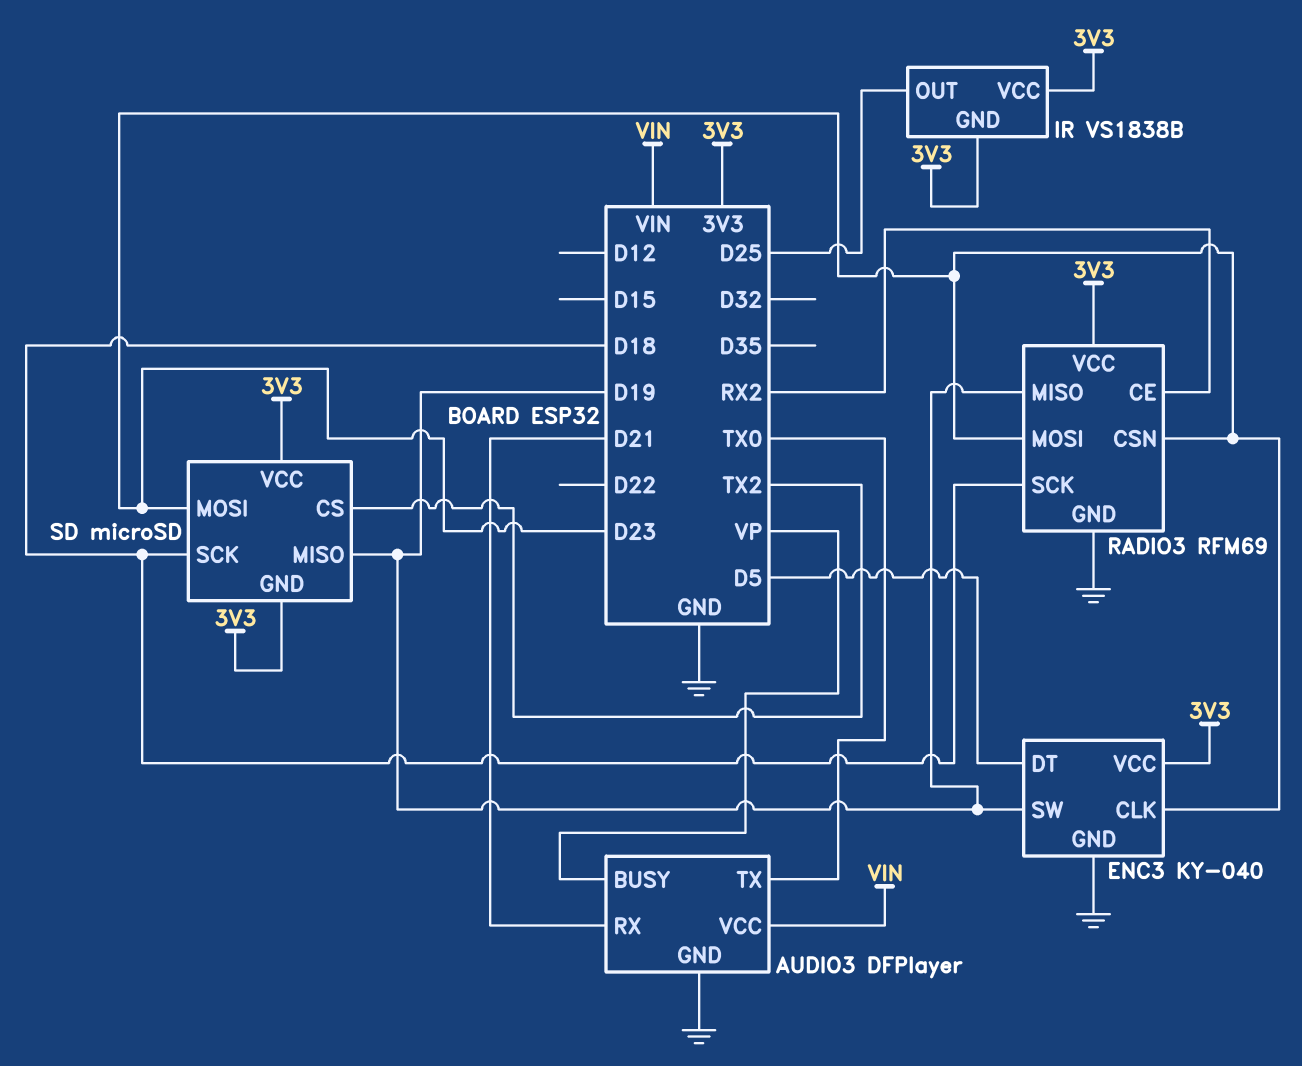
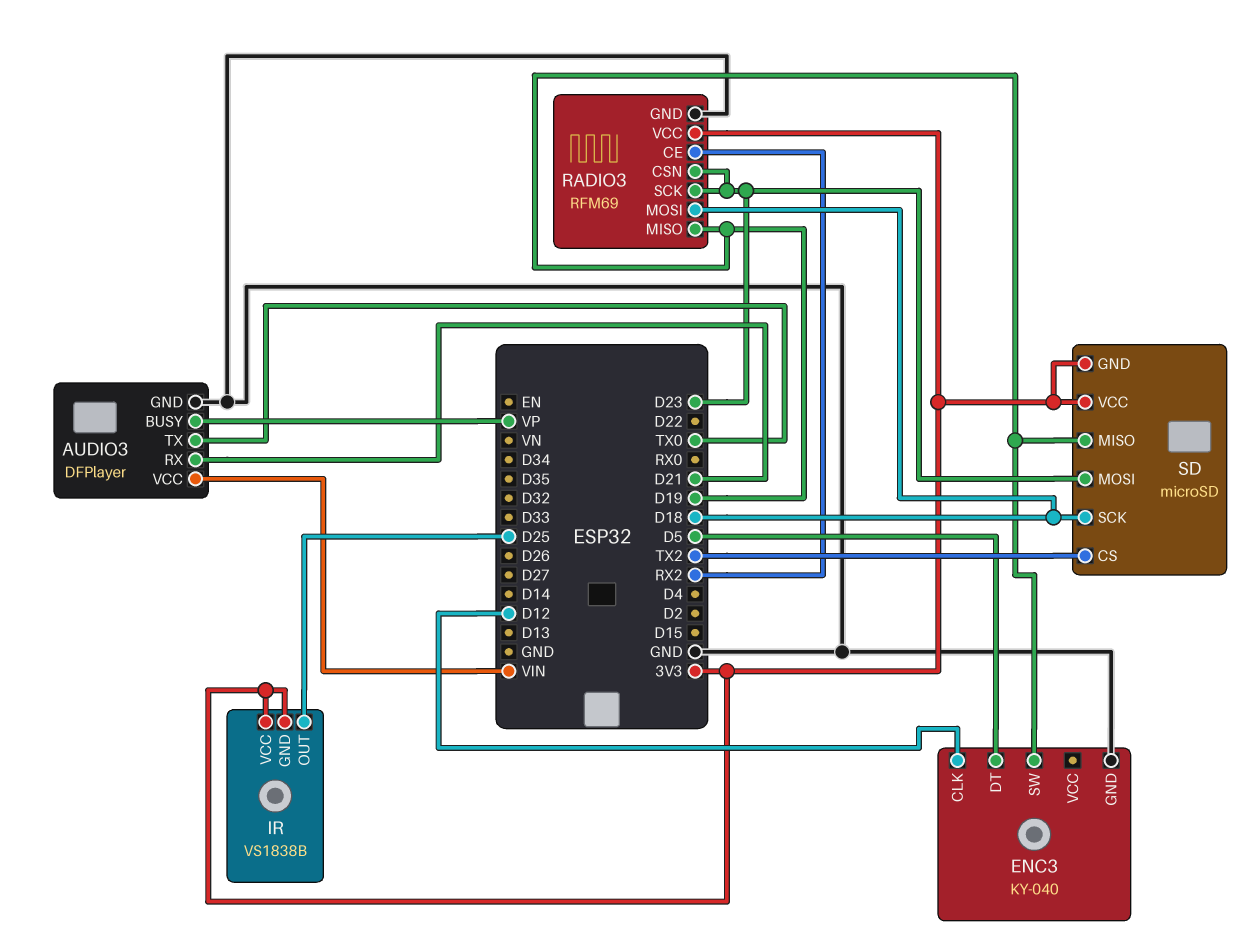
ENC3 pin CLK: D23 -> D12
ENC3 pin VCC: 3V3 -> none
RADIO3 pin MOSI: D23 -> D18
RADIO3 pin SCK: D18 -> D23

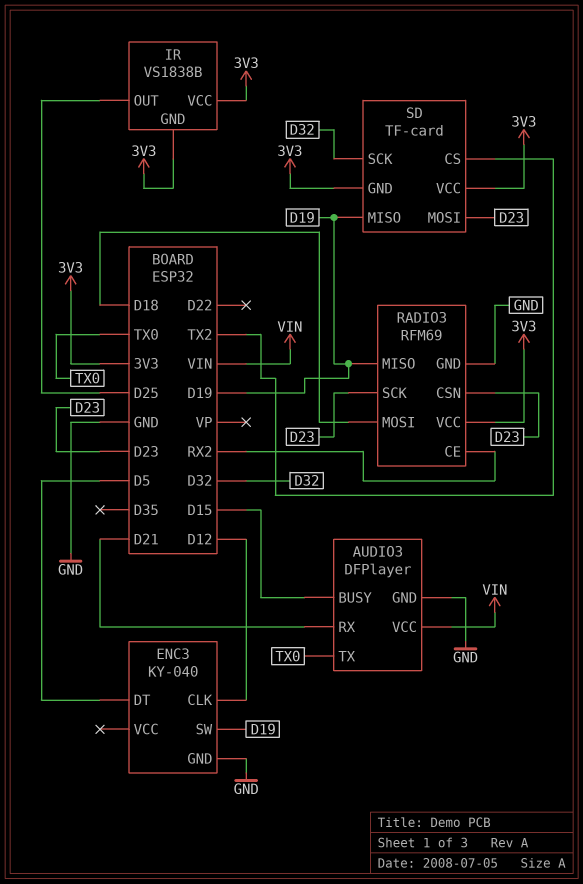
AUDIO3 pin BUSY: VP -> D15
SD: microSD -> TF-card
SD pin SCK: D18 -> D32

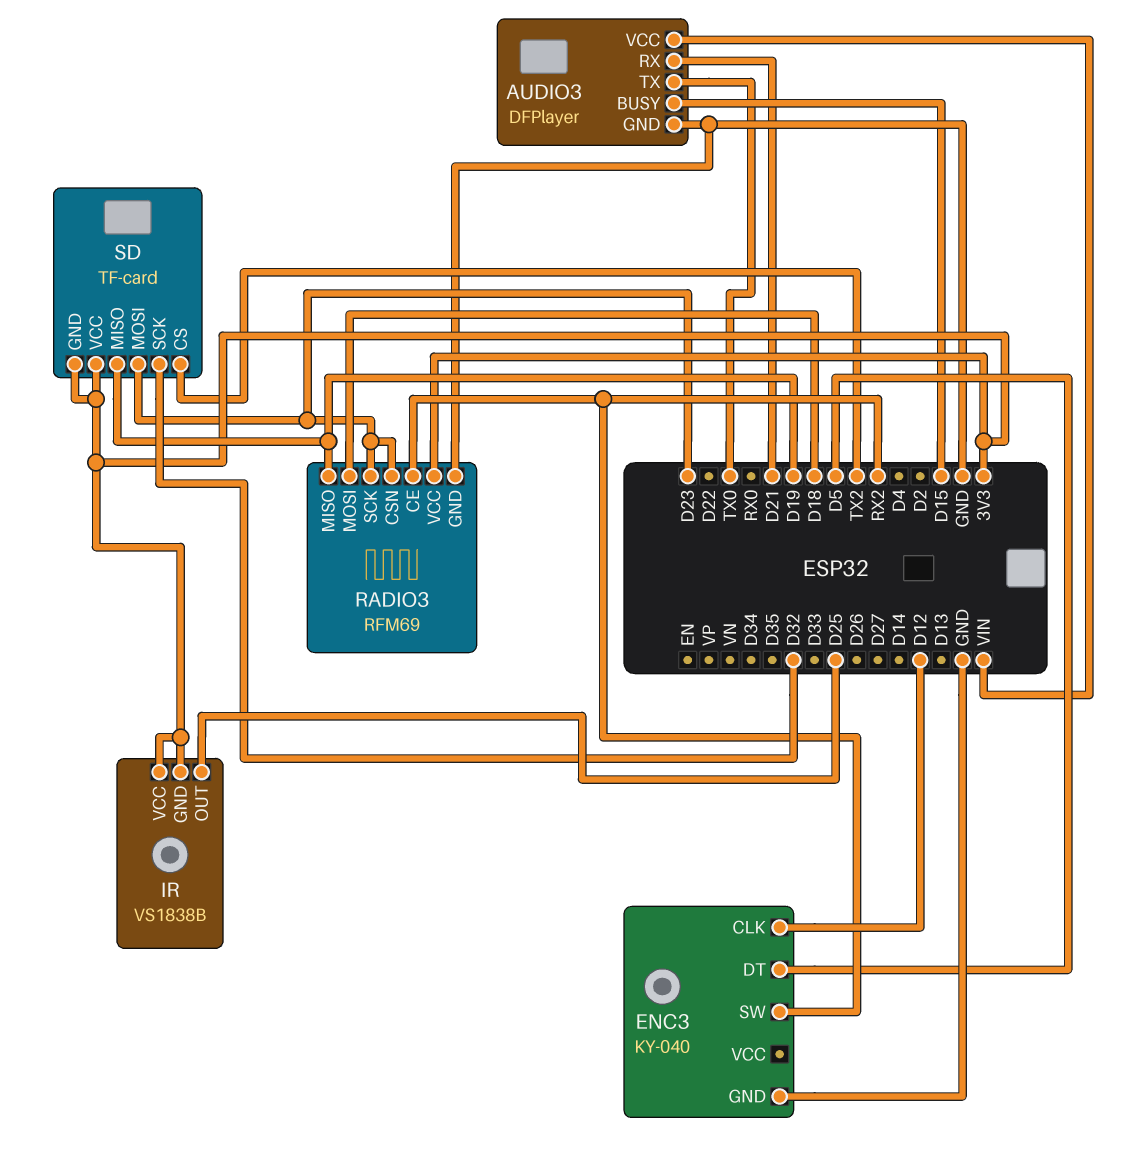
ENC3 pin SW: D19 -> RX2

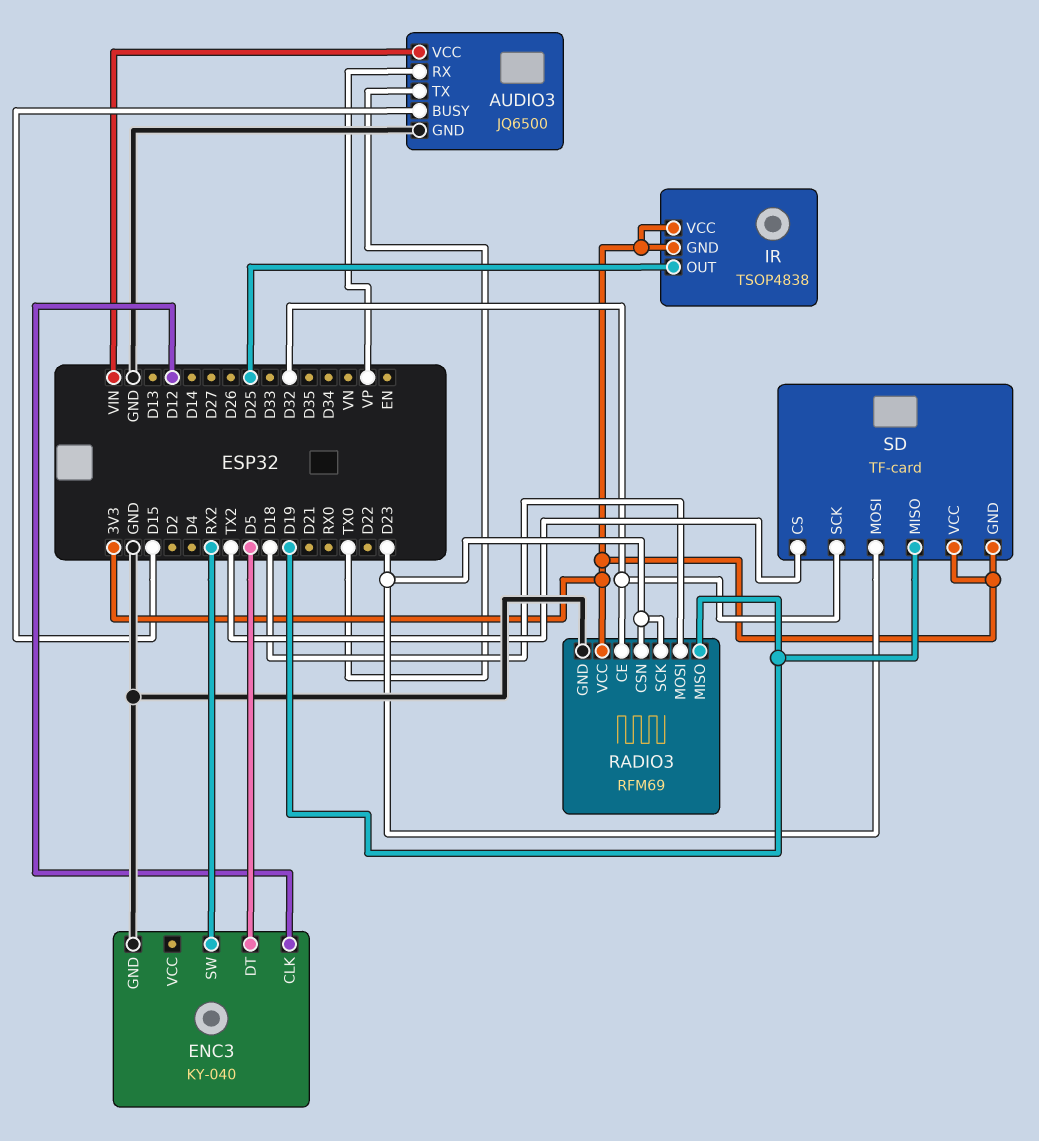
AUDIO3: DFPlayer -> JQ6500
AUDIO3 pin RX: D21 -> VP
IR: VS1838B -> TSOP4838
RADIO3 pin CE: RX2 -> D32

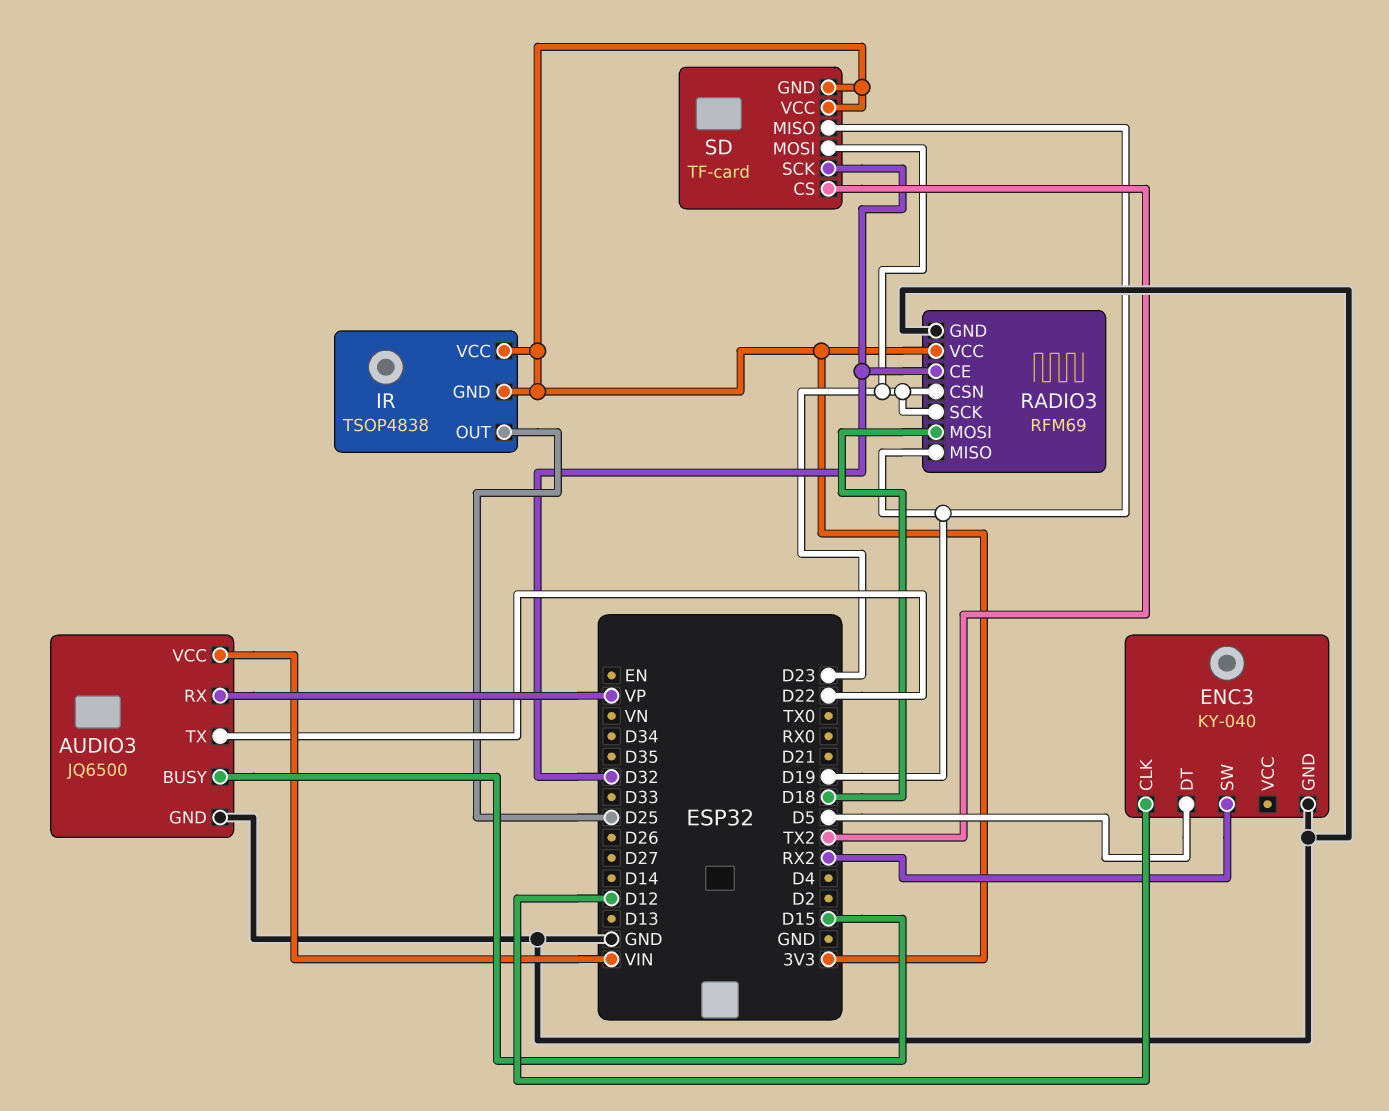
AUDIO3 pin TX: TX0 -> D22

